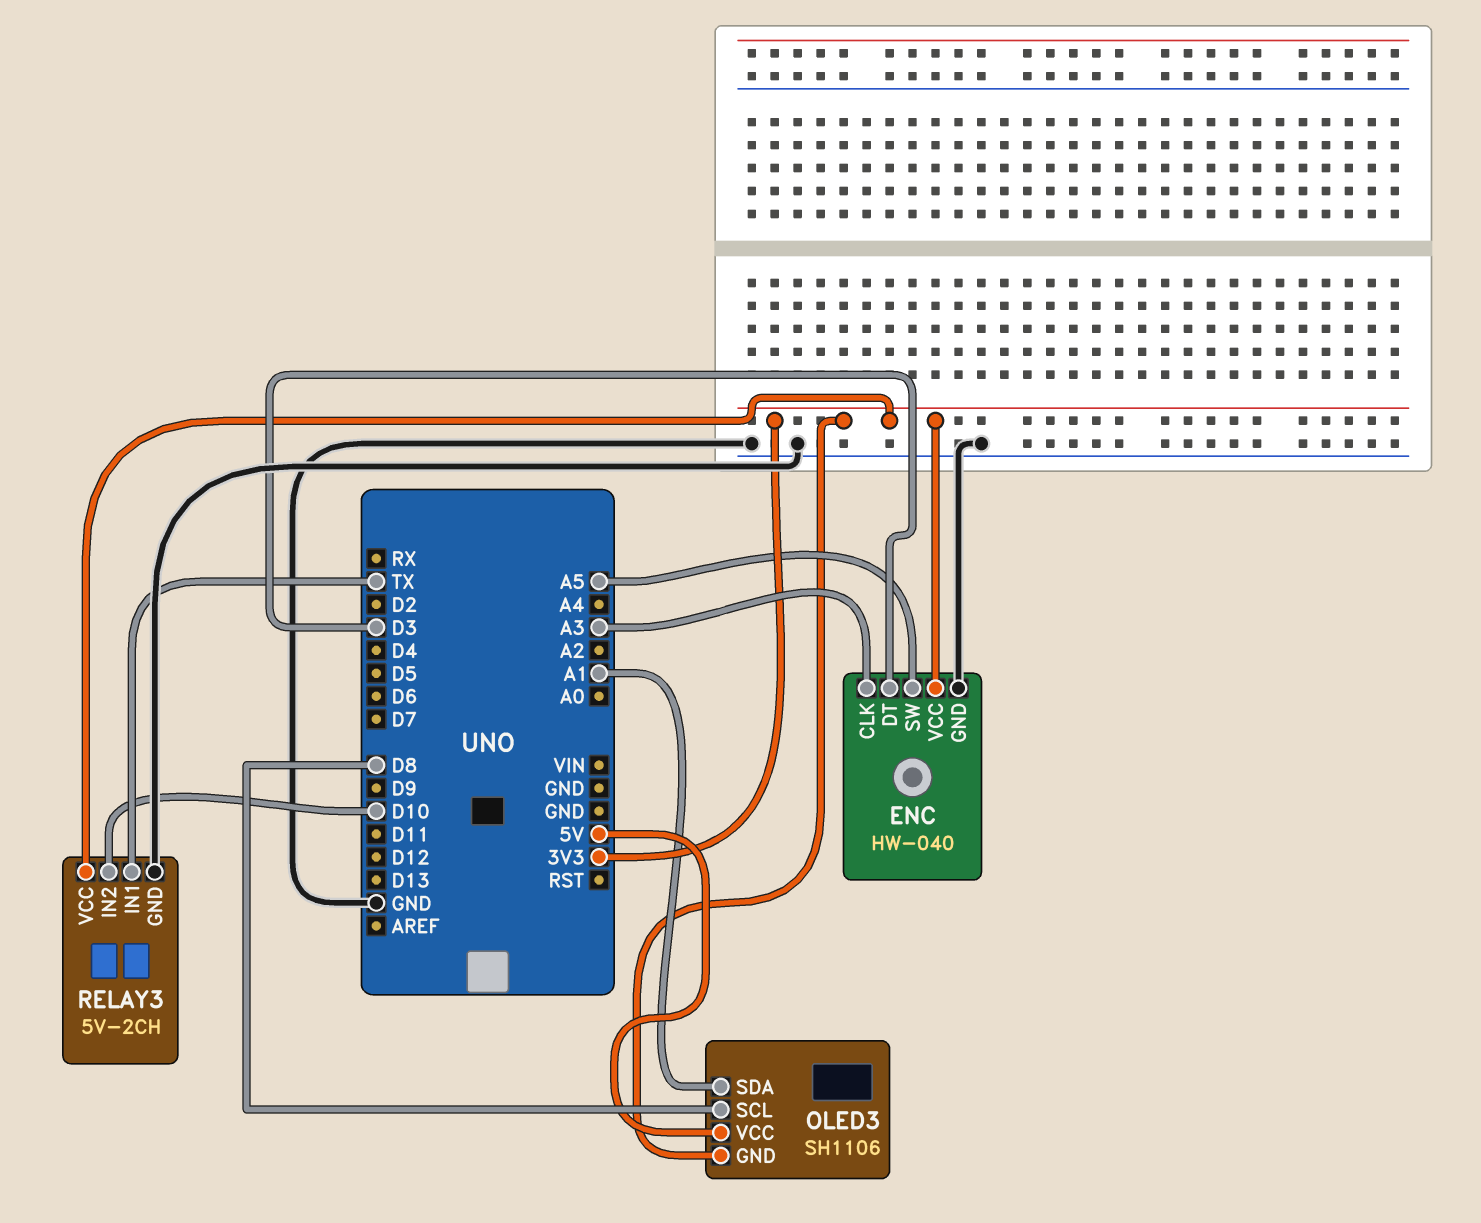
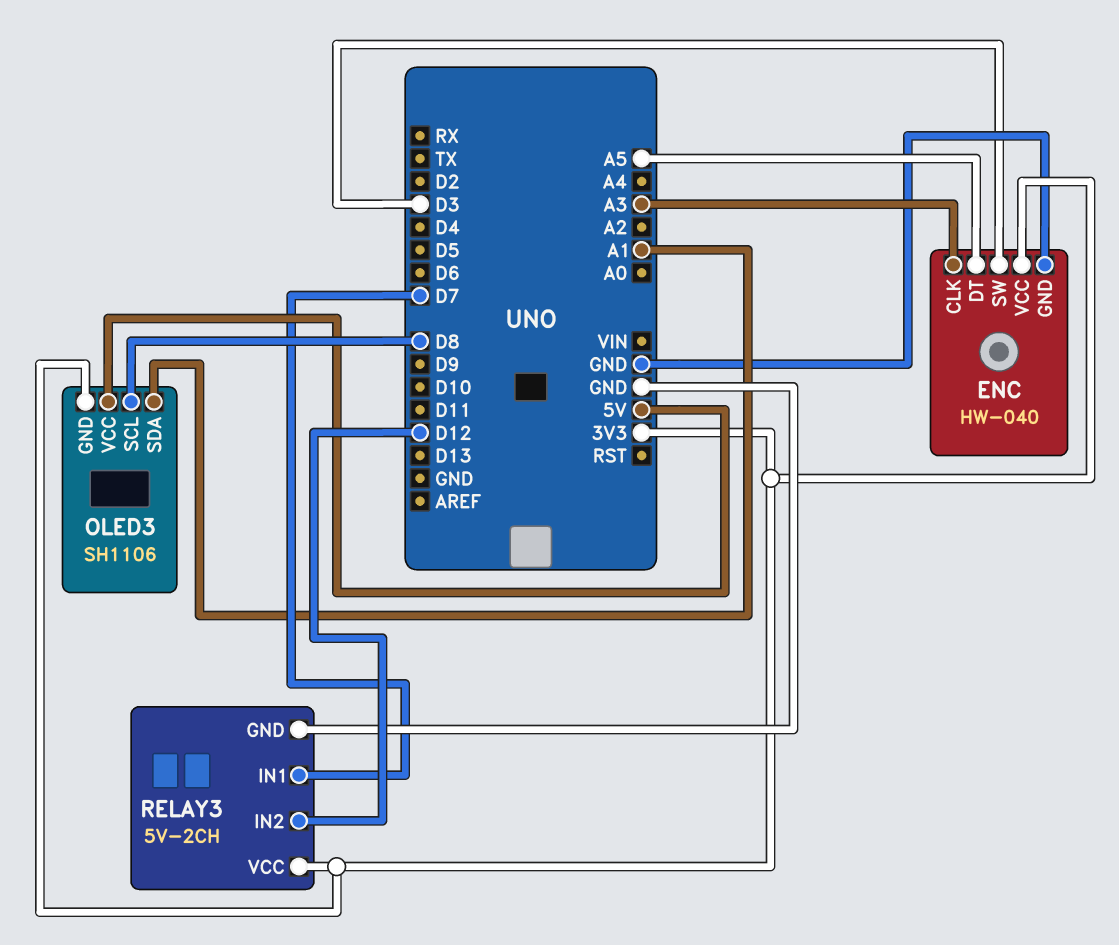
ENC pin DT: D3 -> A5
ENC pin SW: A5 -> D3
RELAY3 pin IN1: TX -> D7
RELAY3 pin IN2: D10 -> D12

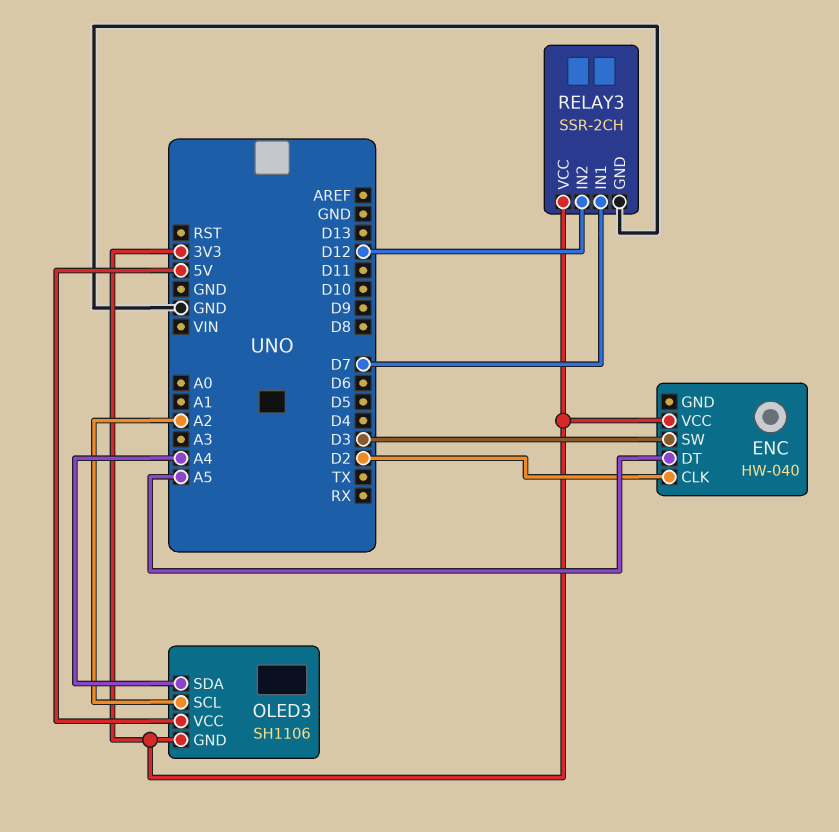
ENC pin CLK: A3 -> D2
ENC pin GND: GND -> none
OLED3 pin SCL: D8 -> A2
OLED3 pin SDA: A1 -> A4
RELAY3: 5V-2CH -> SSR-2CH

